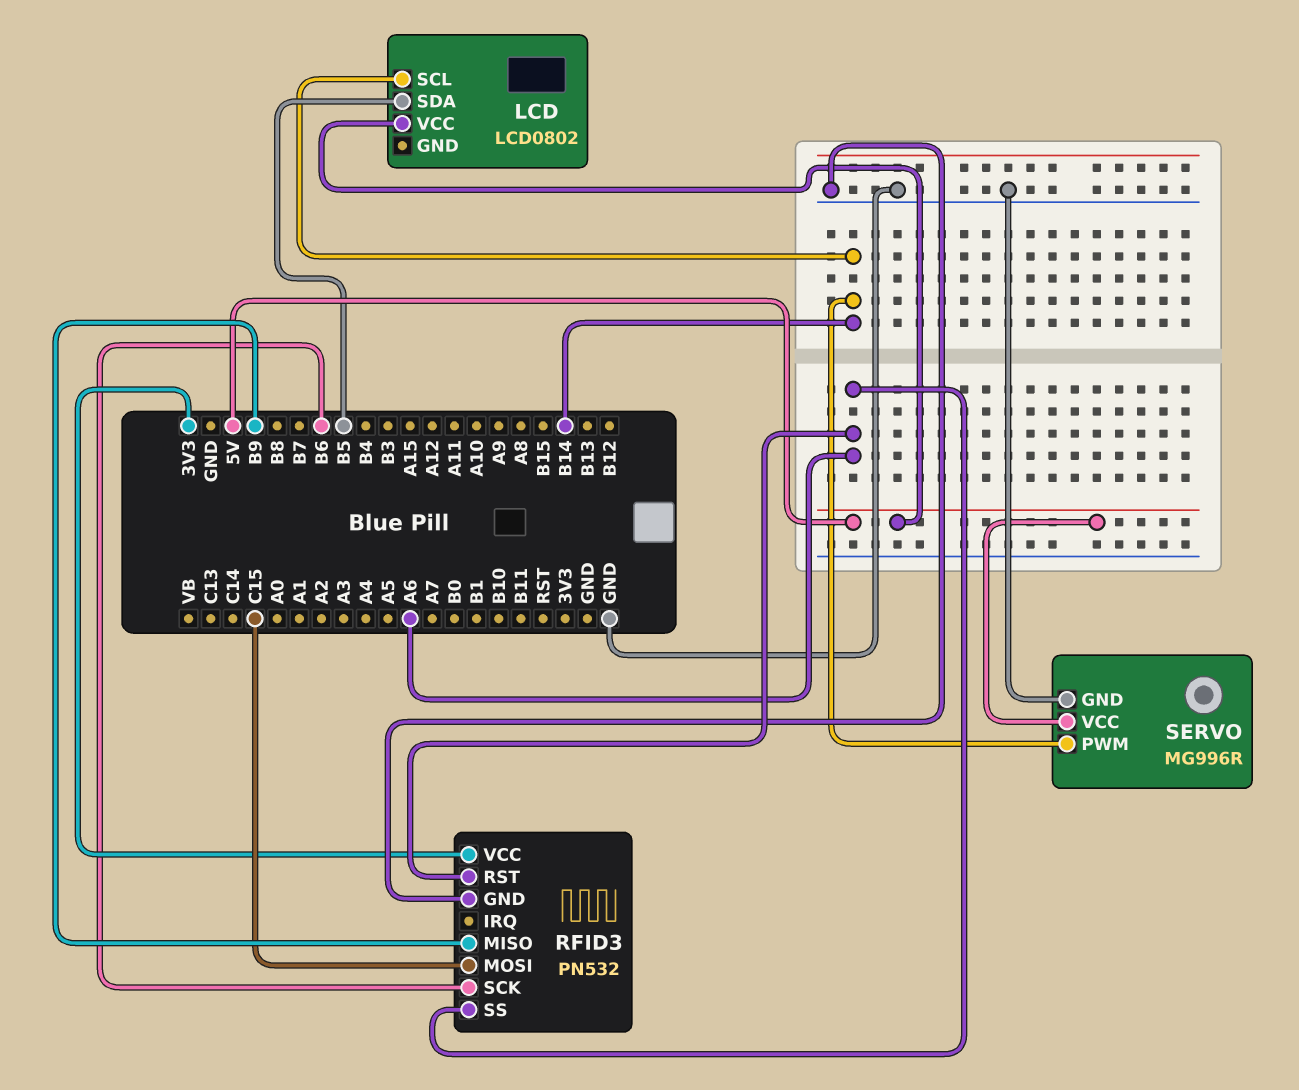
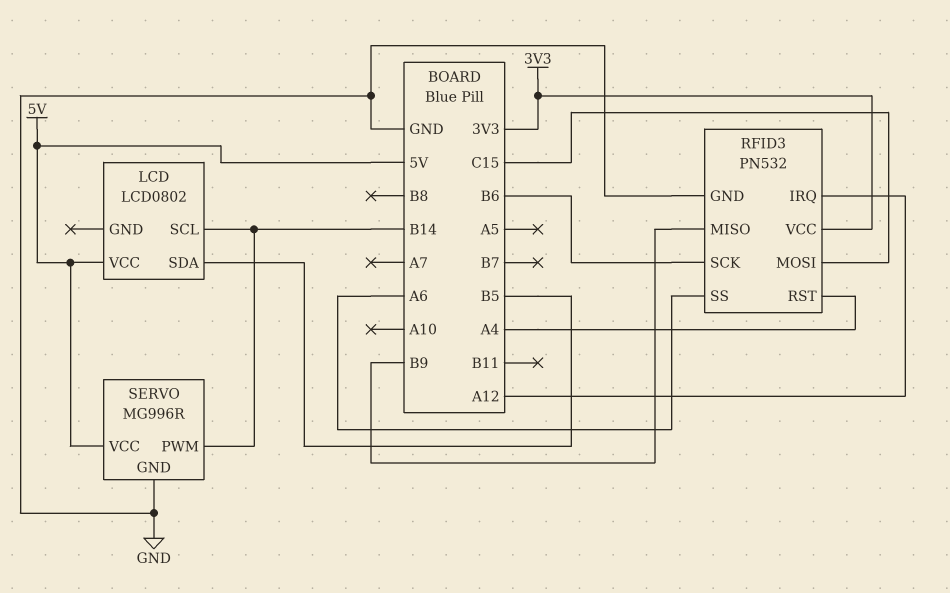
RFID3 pin IRQ: none -> A12
RFID3 pin RST: A6 -> A4

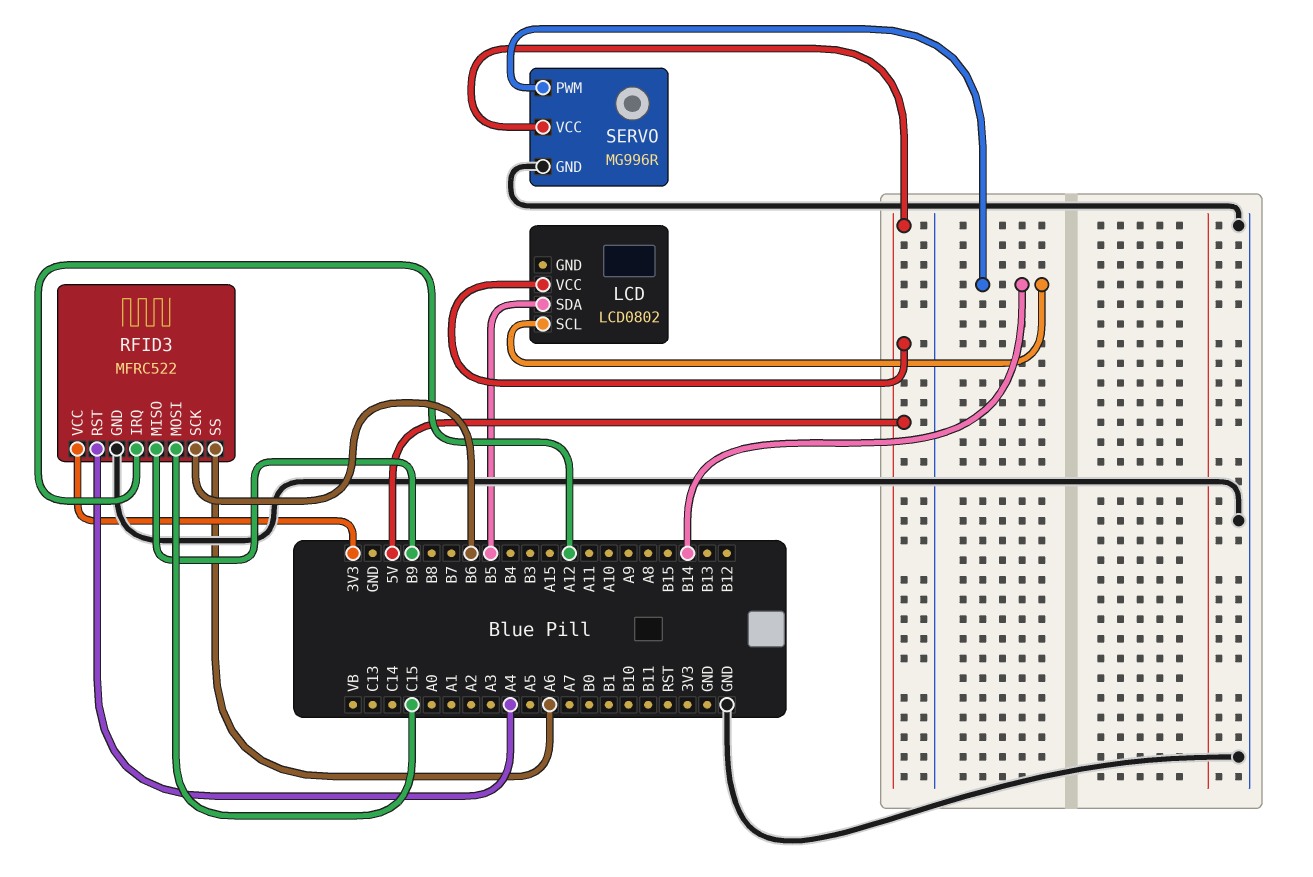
RFID3: PN532 -> MFRC522

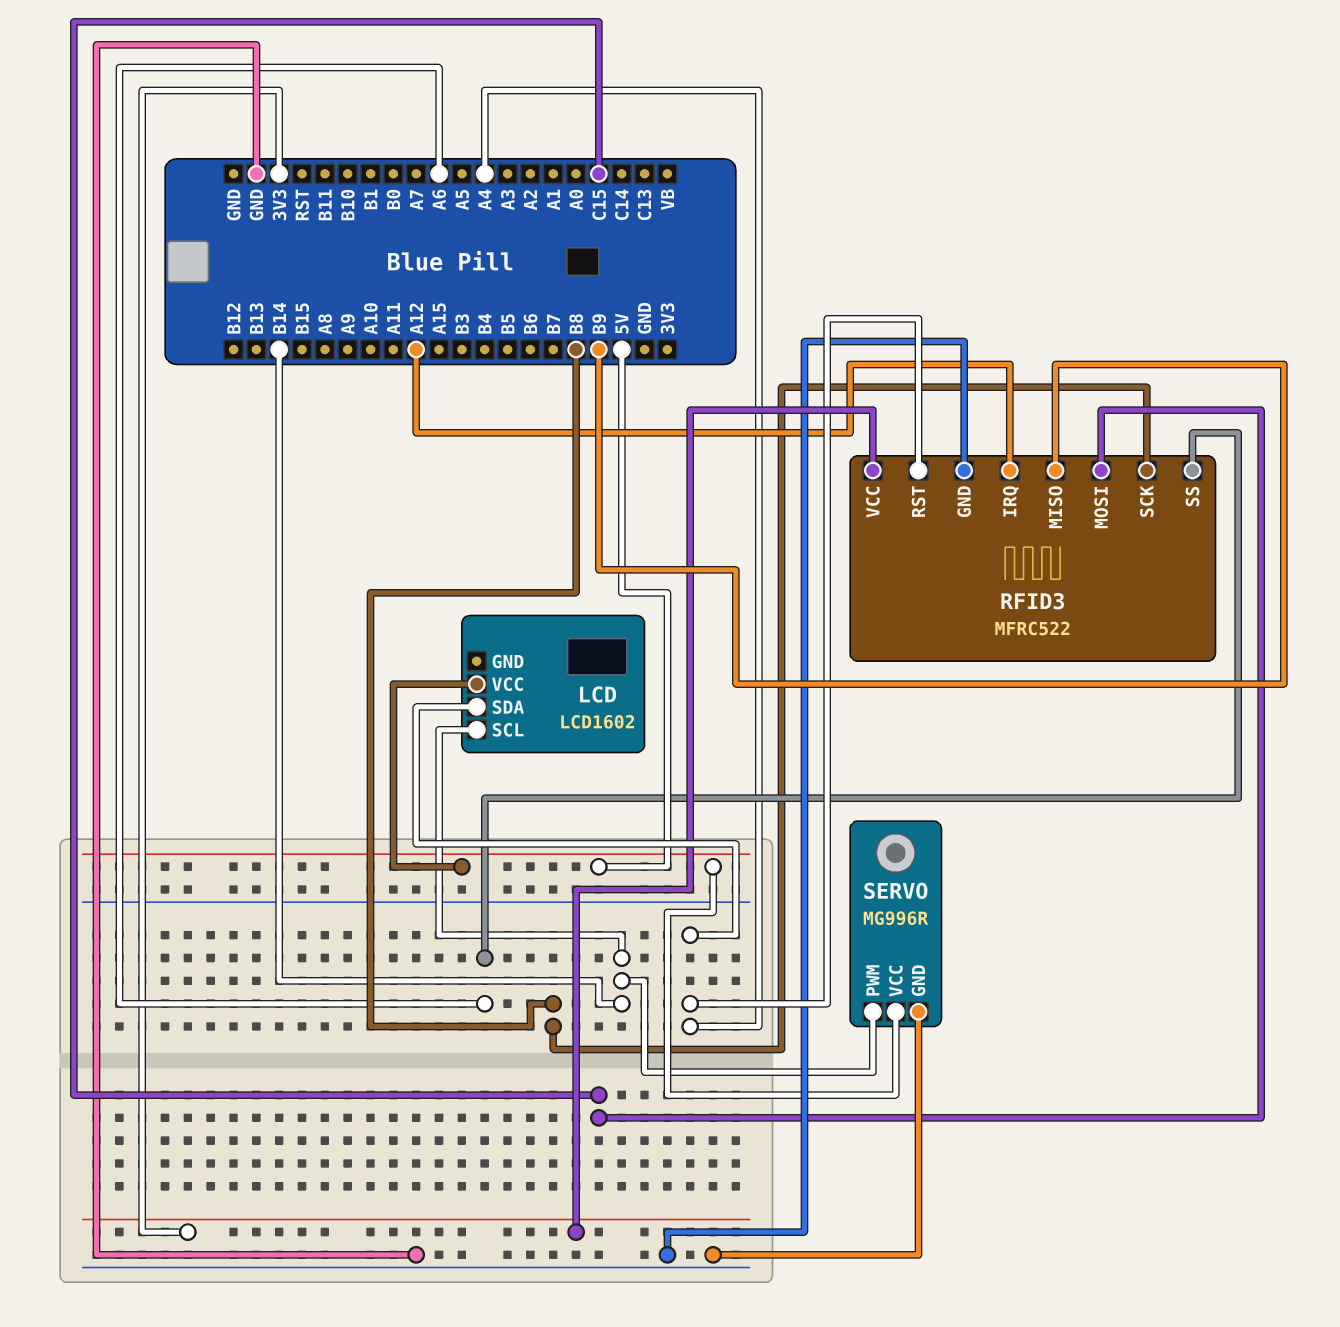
LCD: LCD0802 -> LCD1602
LCD pin SDA: B5 -> A4
RFID3 pin SCK: B6 -> B8

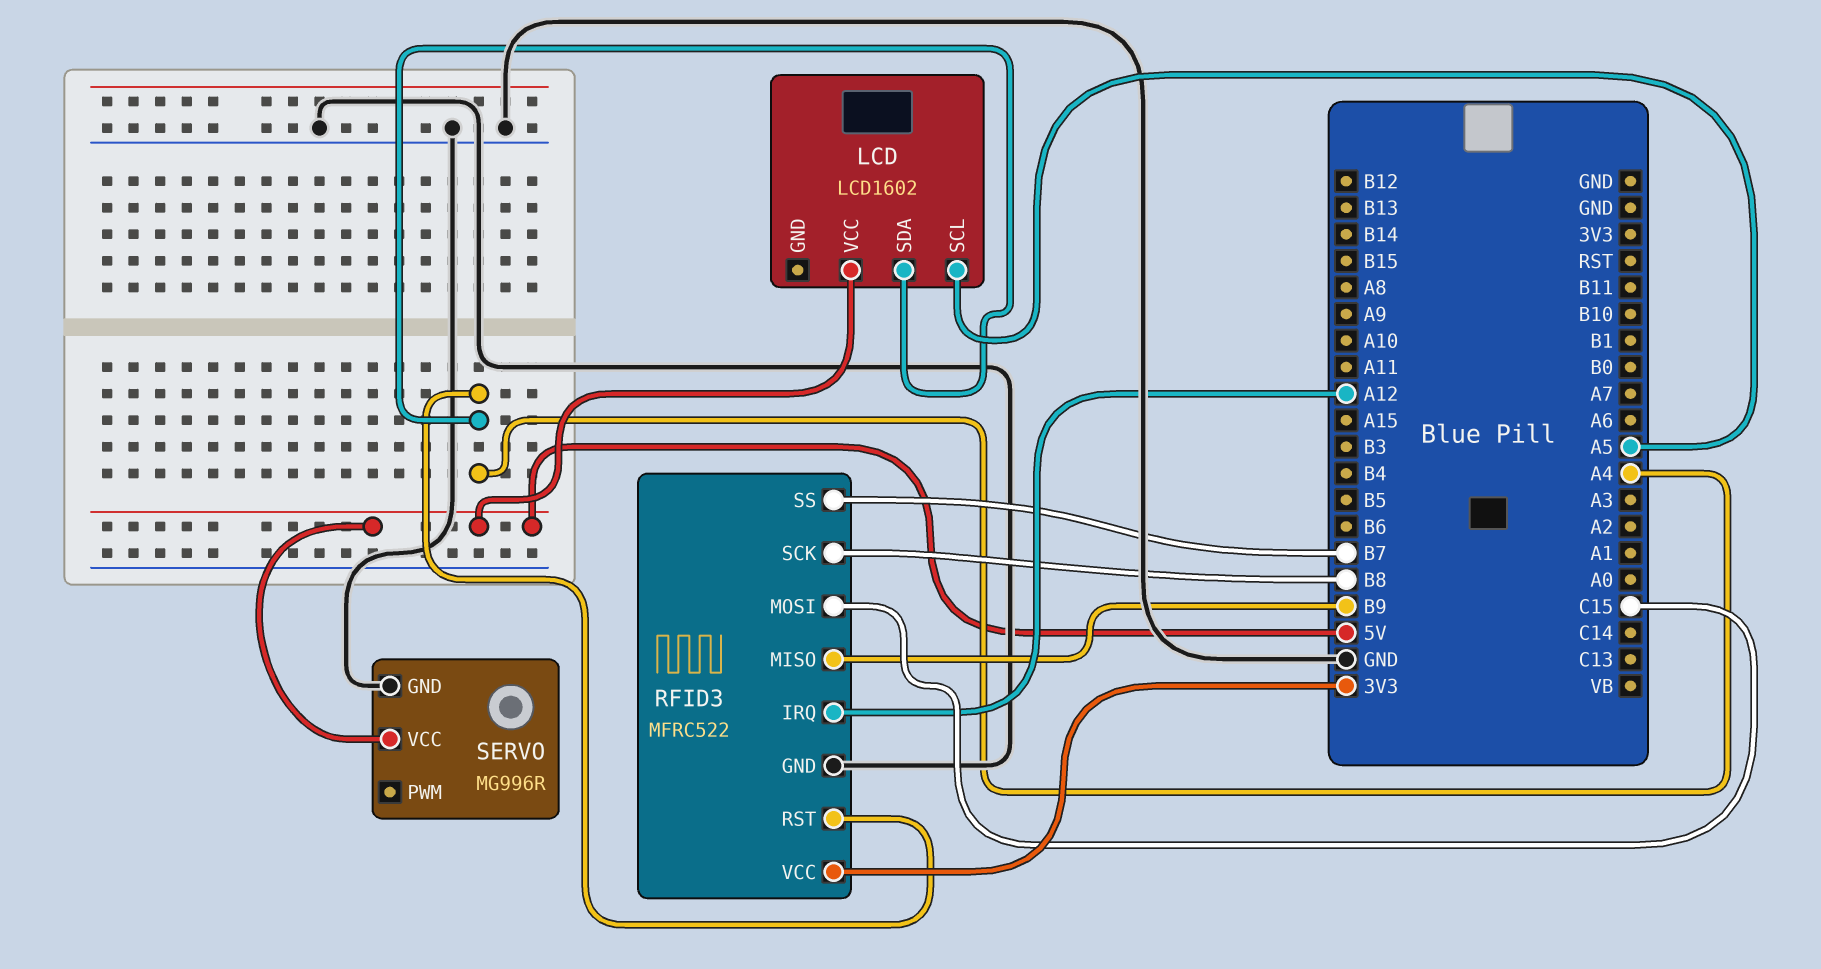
LCD pin SCL: B14 -> A5
RFID3 pin SS: A6 -> B7
SERVO pin PWM: B14 -> none

